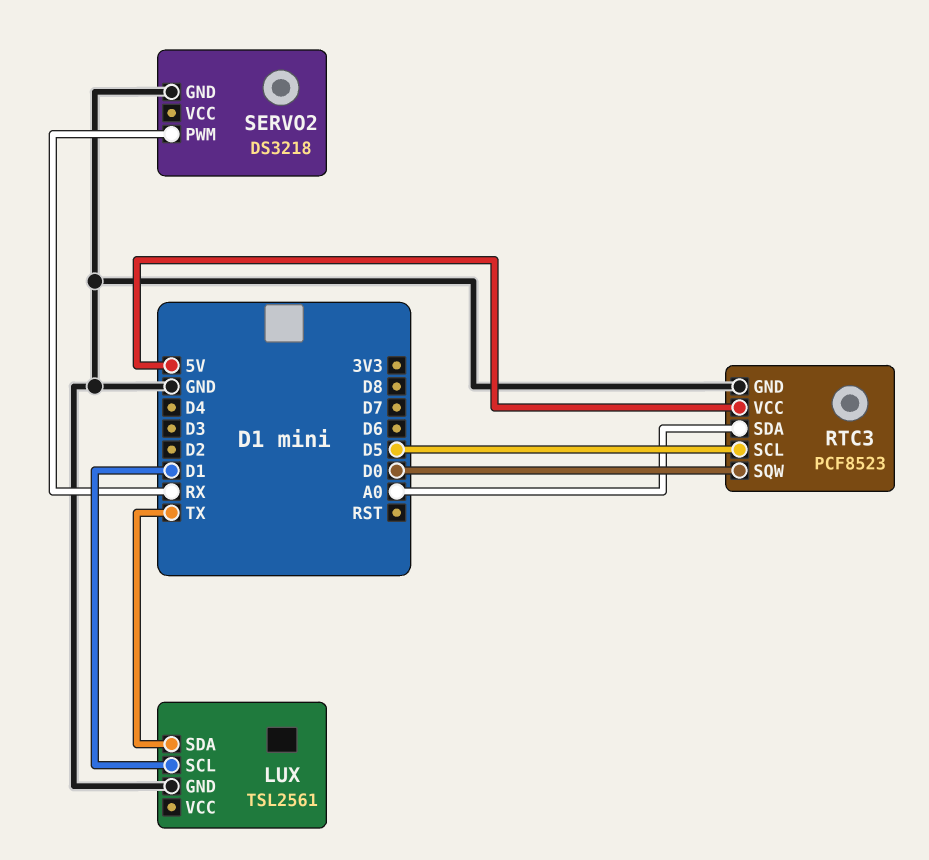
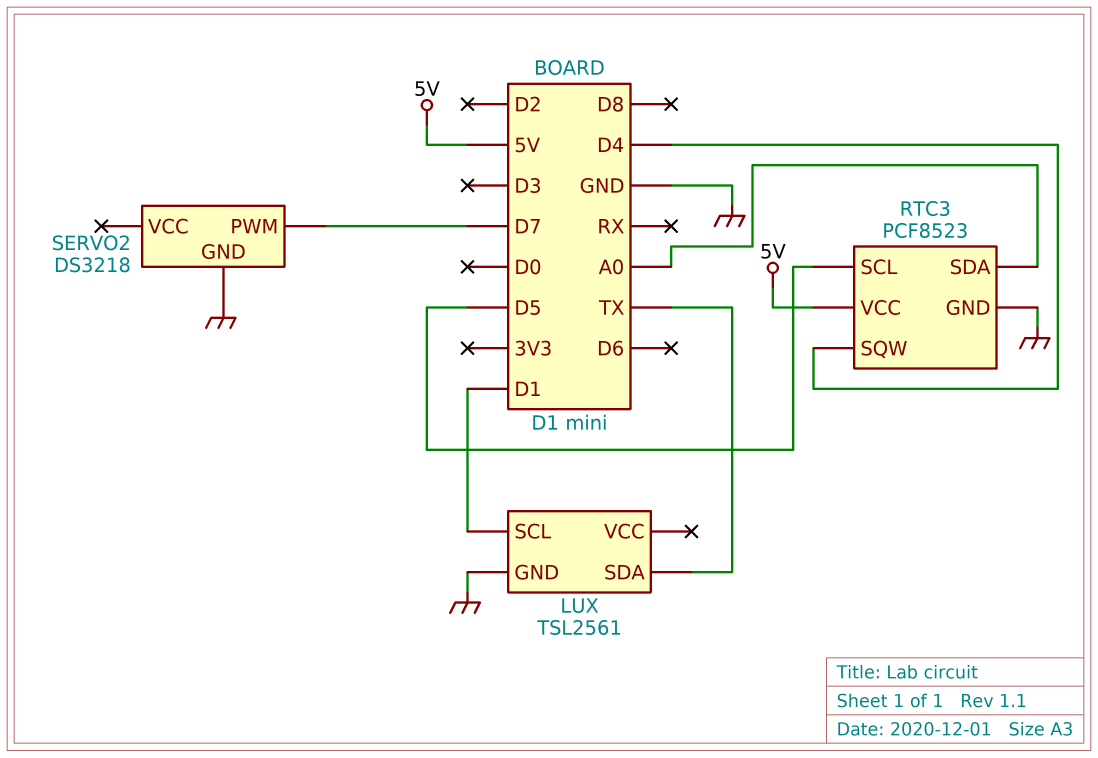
RTC3 pin SQW: D0 -> D4
SERVO2 pin PWM: RX -> D7

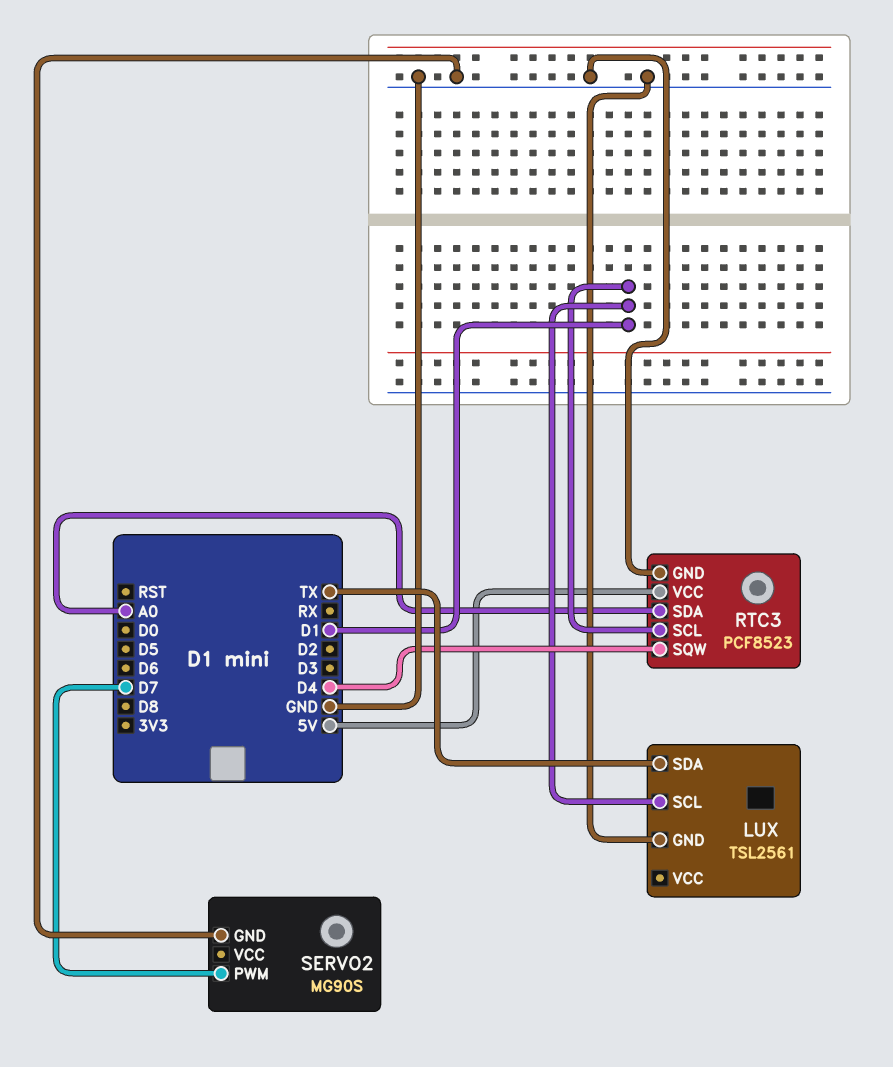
RTC3 pin SCL: D5 -> D1
SERVO2: DS3218 -> MG90S

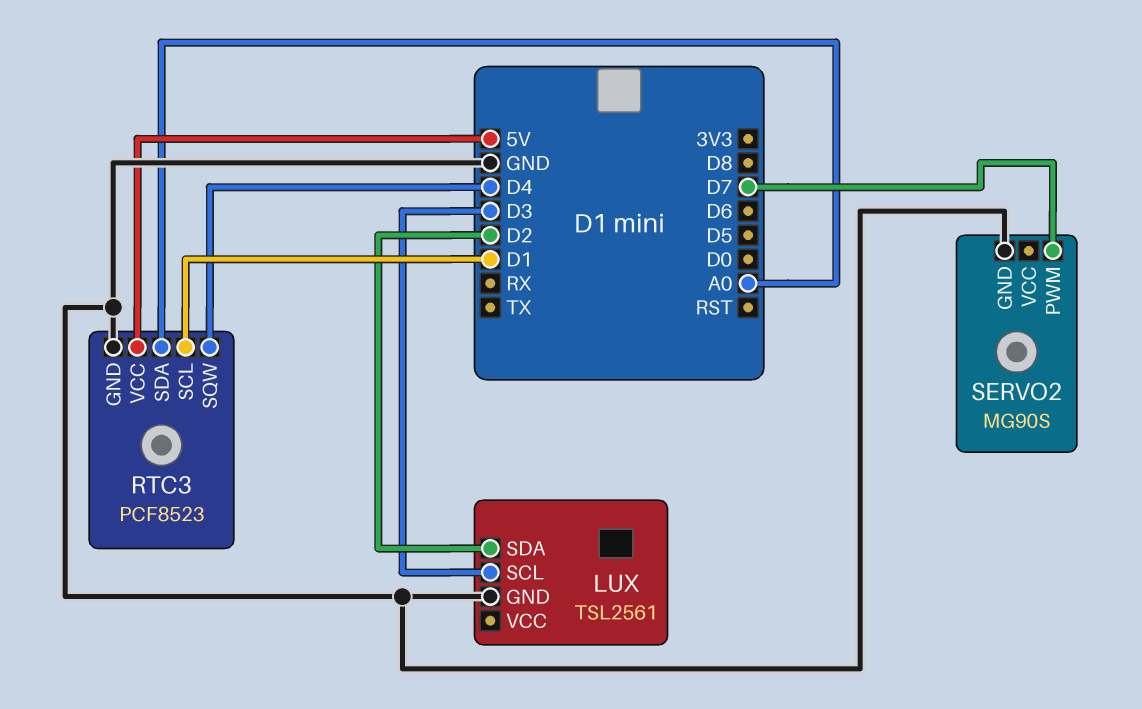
LUX pin SCL: D1 -> D3
LUX pin SDA: TX -> D2

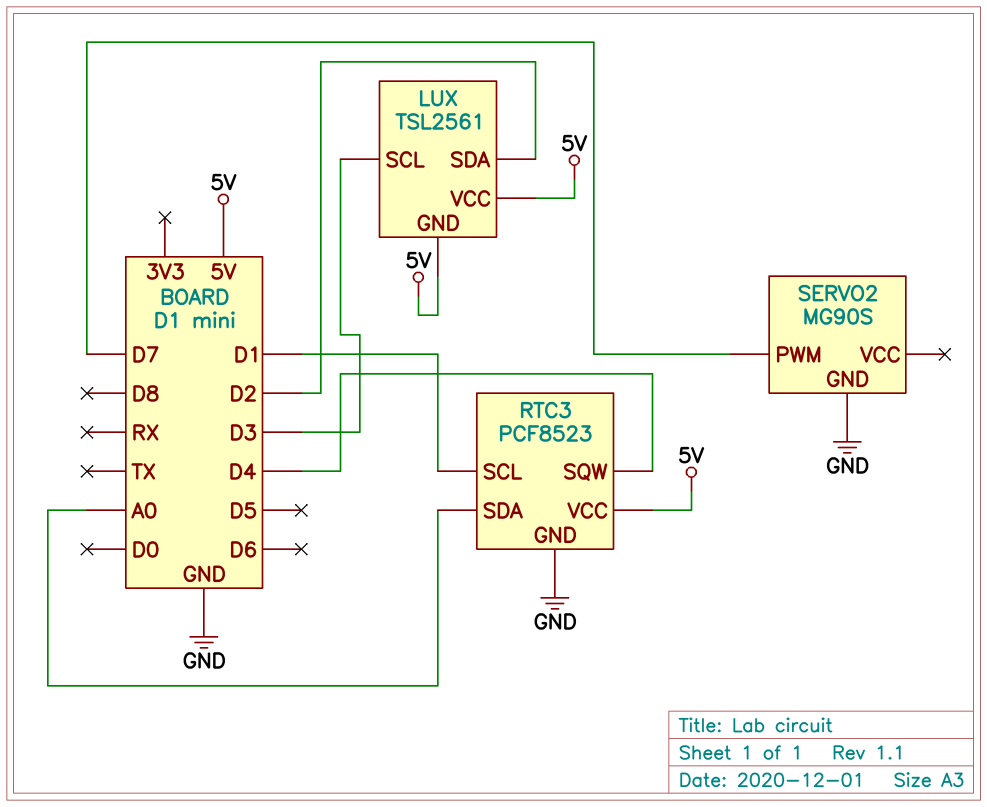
LUX pin GND: GND -> 5V
LUX pin VCC: none -> 5V

